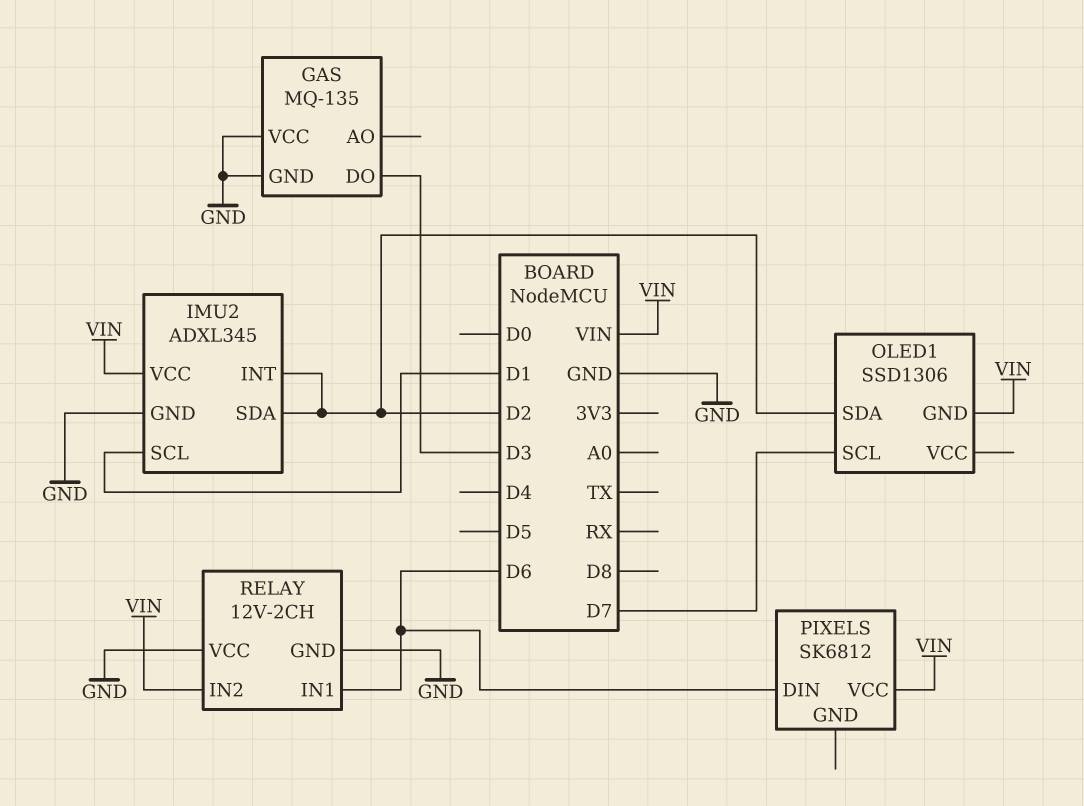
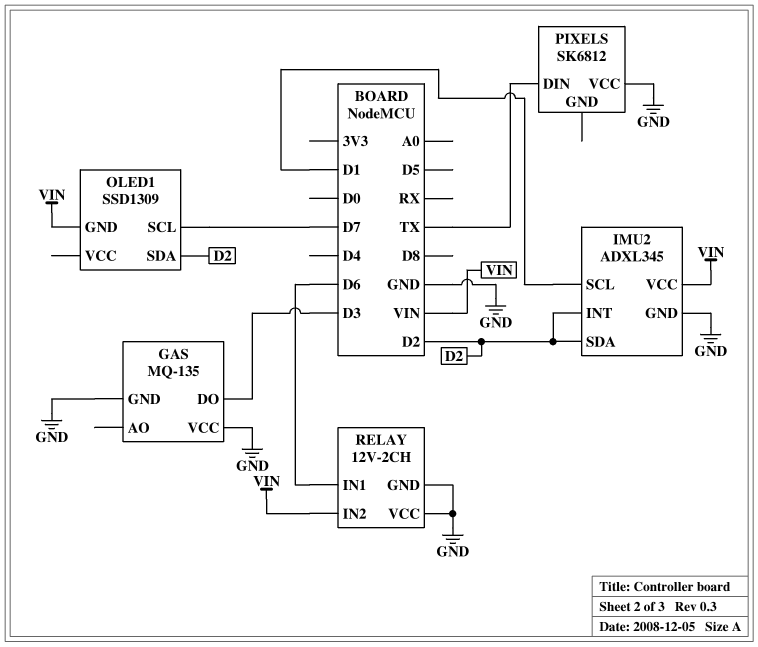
OLED1: SSD1306 -> SSD1309
PIXELS pin DIN: D6 -> TX
PIXELS pin VCC: VIN -> GND

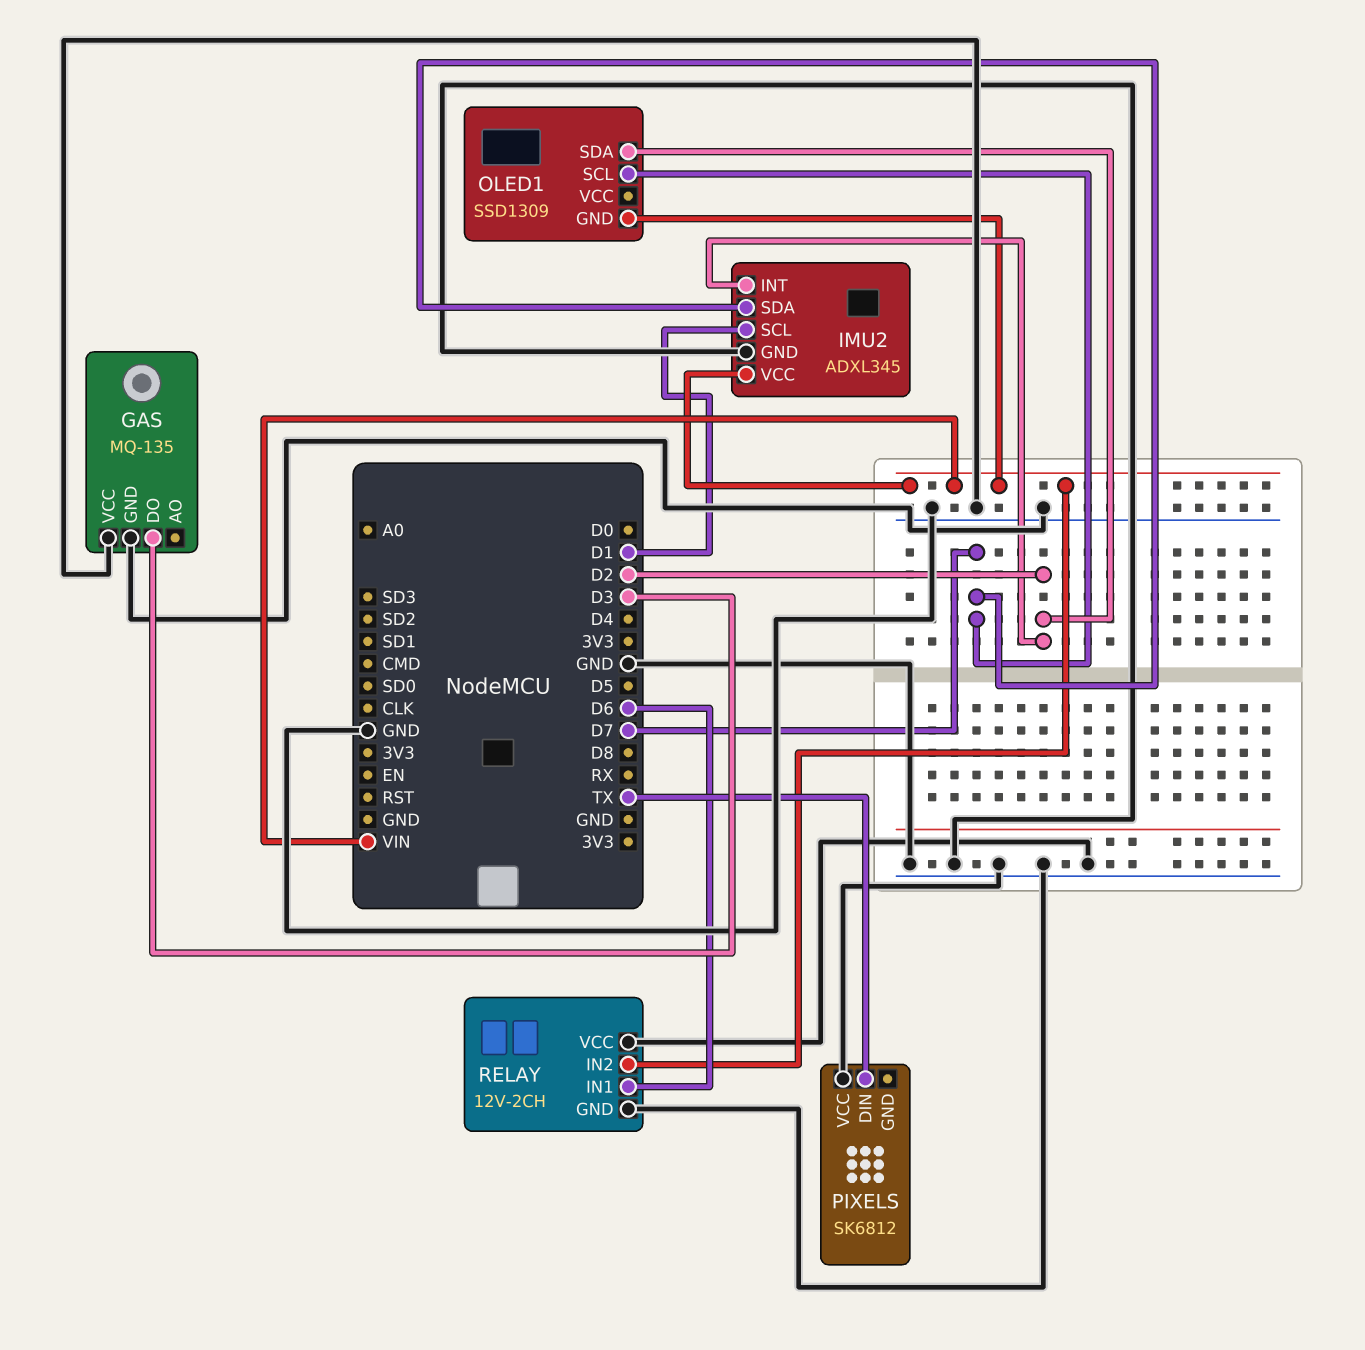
IMU2 pin SDA: D2 -> D7

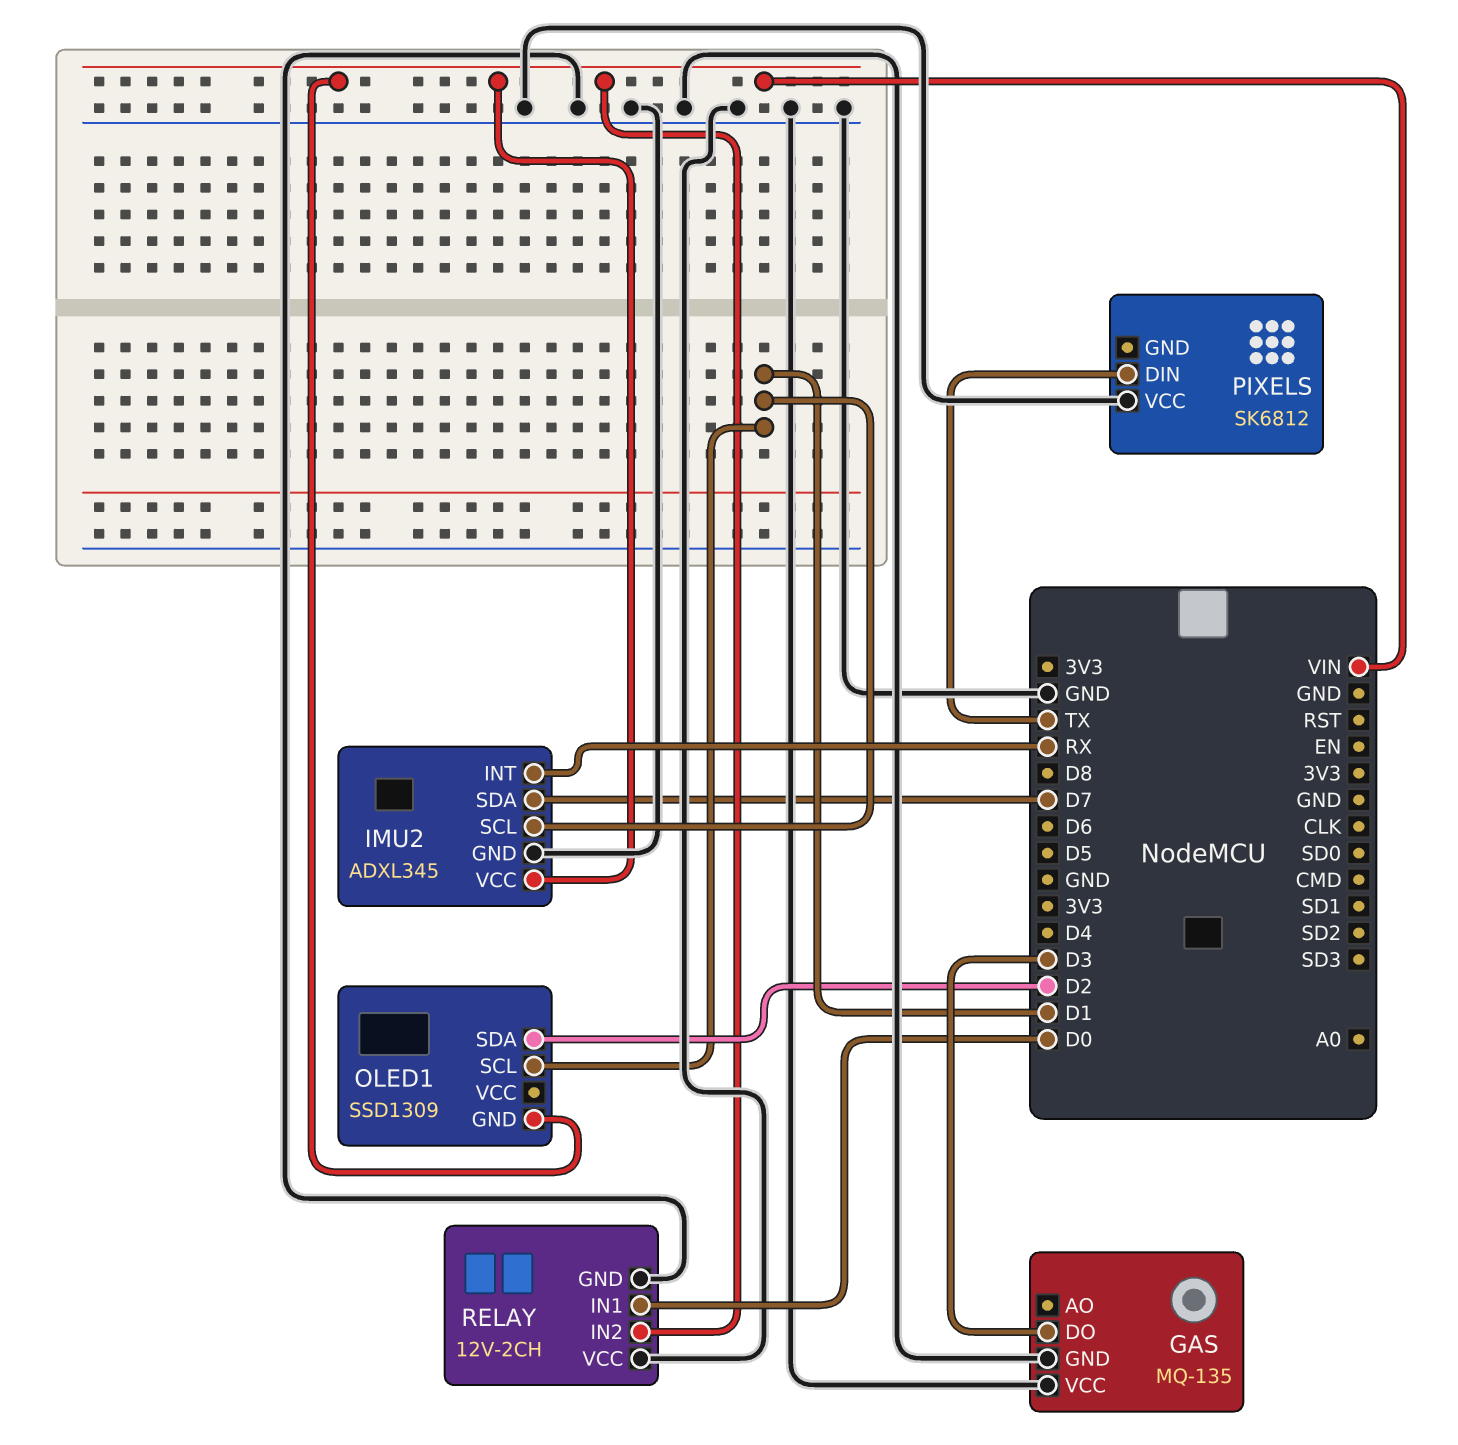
IMU2 pin INT: D2 -> RX
OLED1 pin SCL: D7 -> D1
RELAY pin IN1: D6 -> D0

